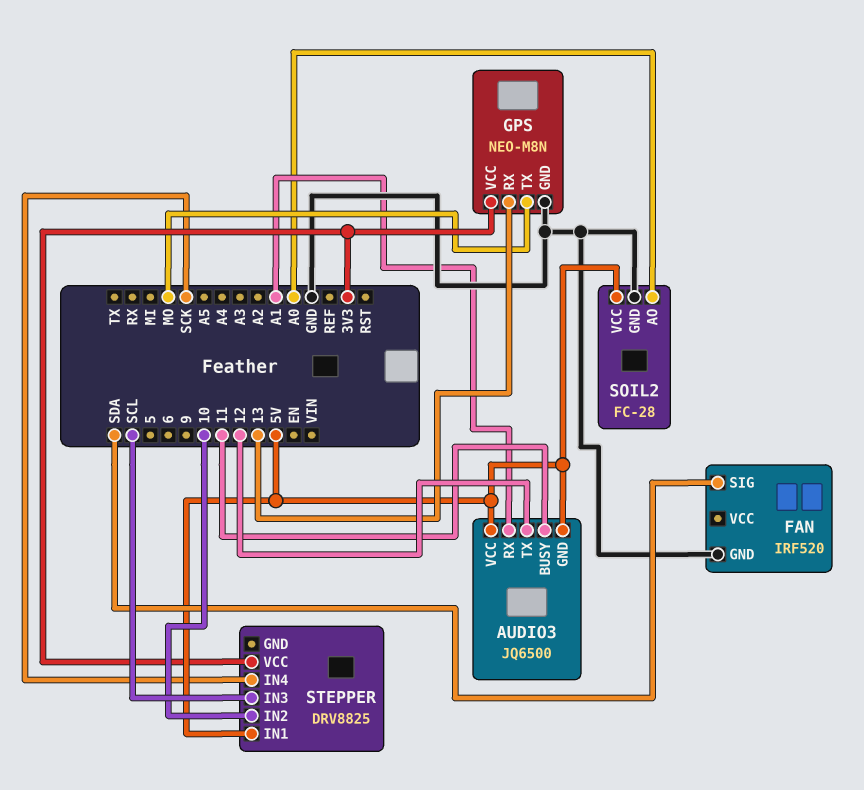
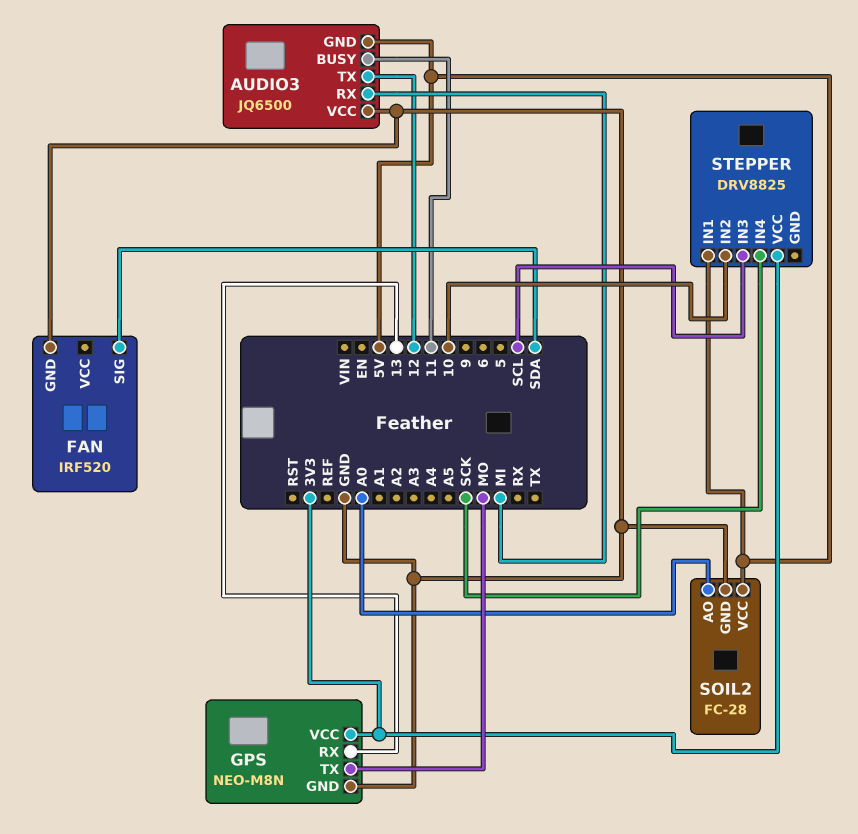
AUDIO3 pin RX: A1 -> MI
AUDIO3 pin VCC: 5V -> GND

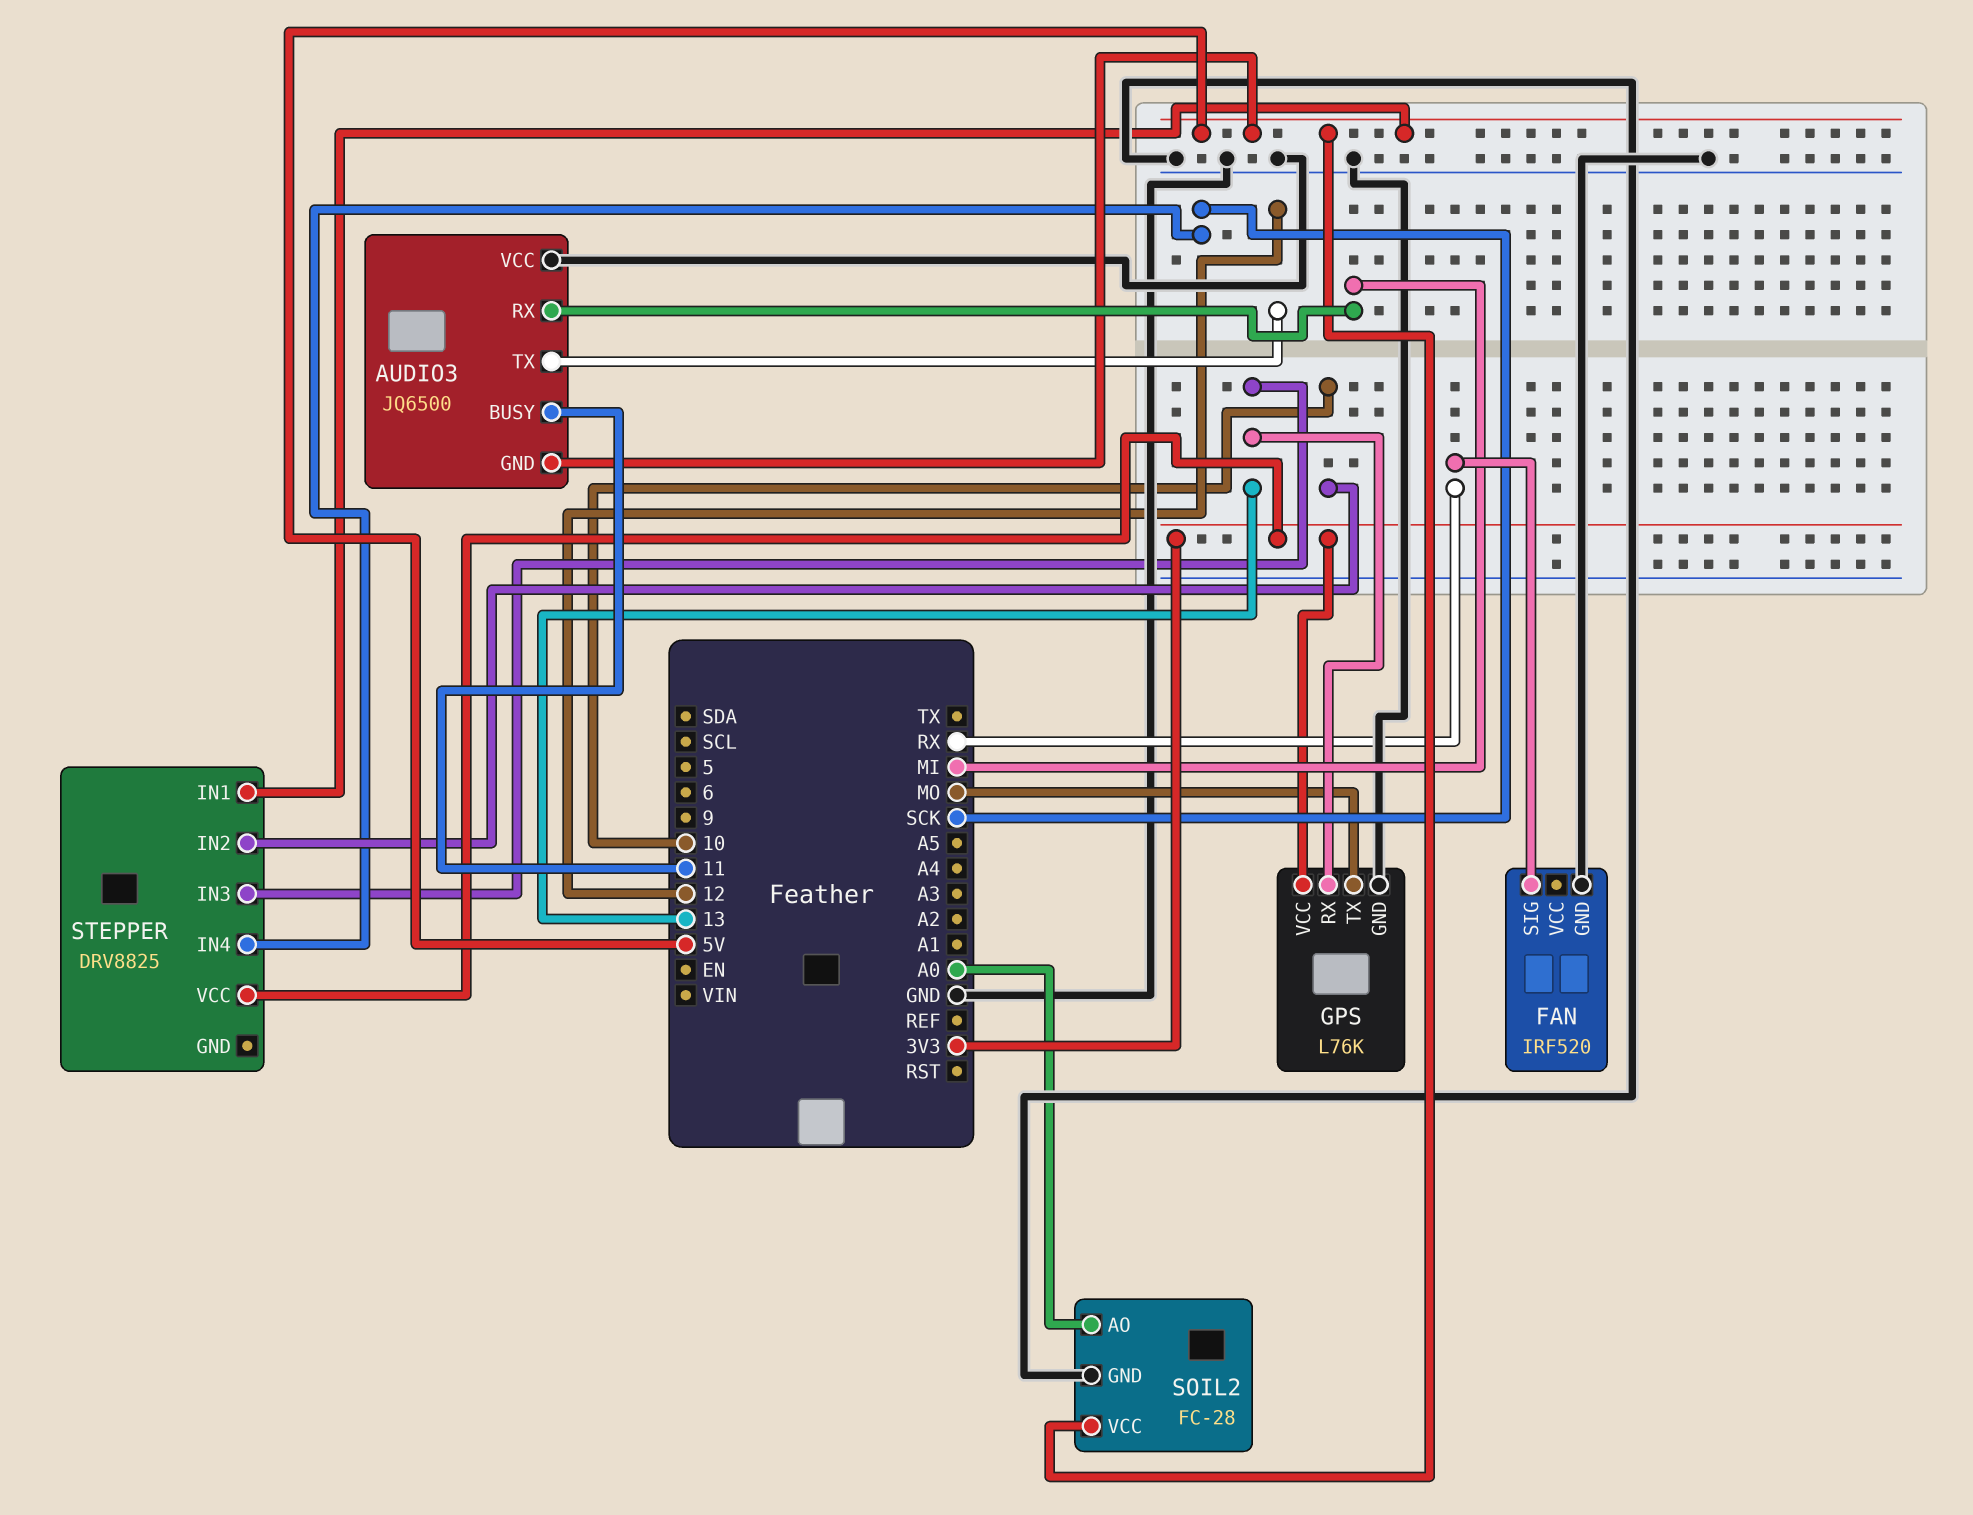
FAN pin SIG: SDA -> RX
GPS: NEO-M8N -> L76K
STEPPER pin IN3: SCL -> 13

